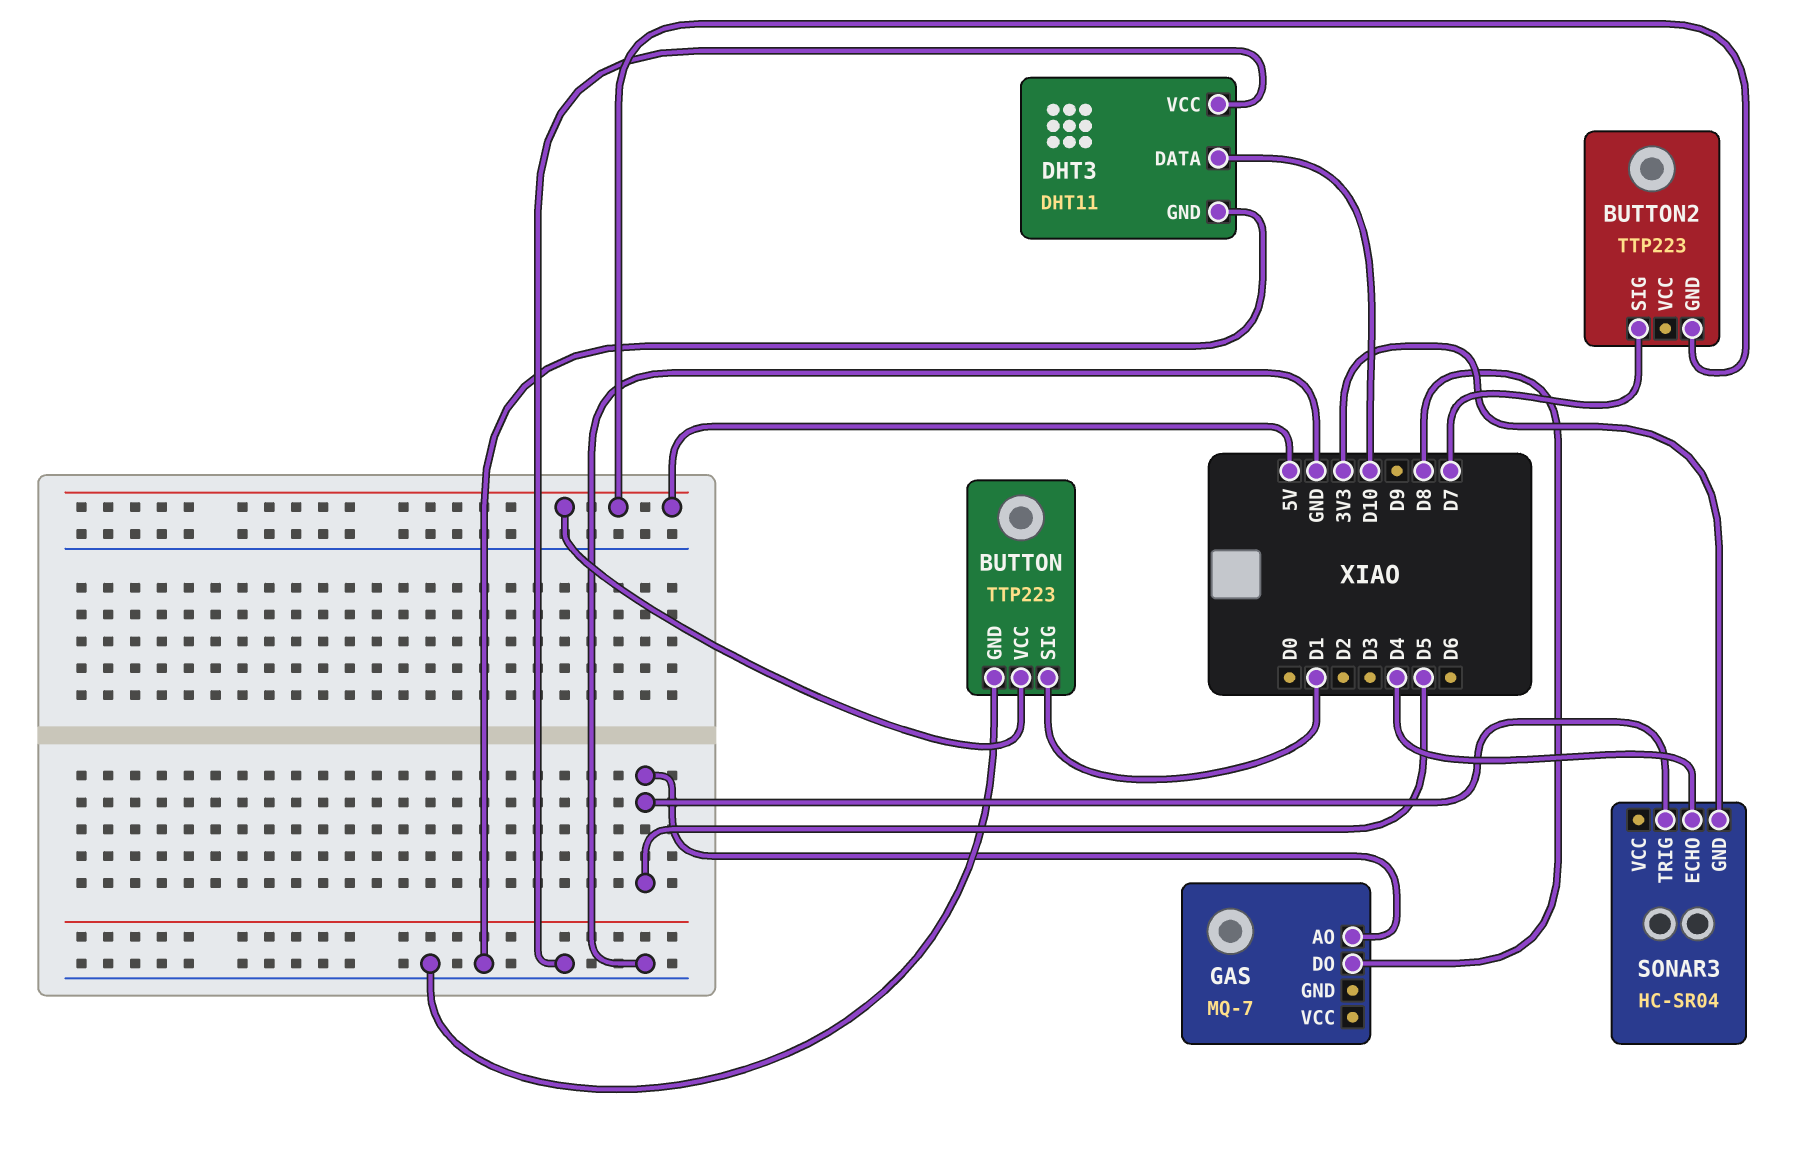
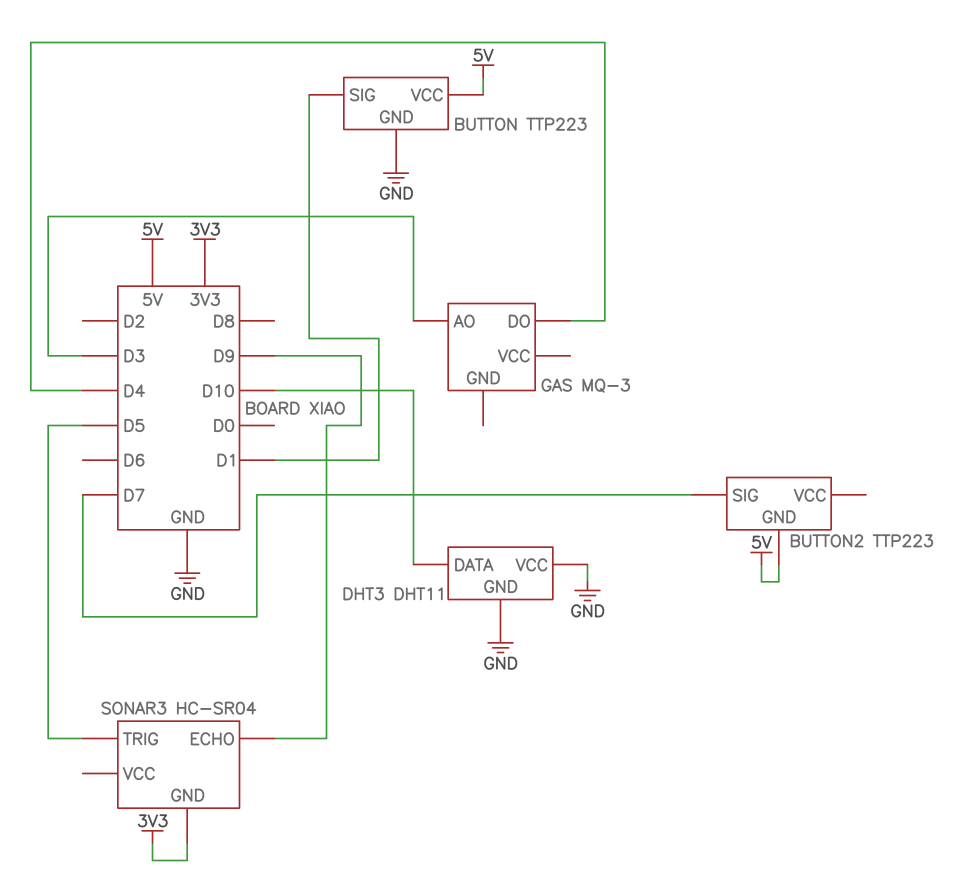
GAS: MQ-7 -> MQ-3
GAS pin AO: D5 -> D3
GAS pin DO: D8 -> D4
SONAR3 pin ECHO: D4 -> D9

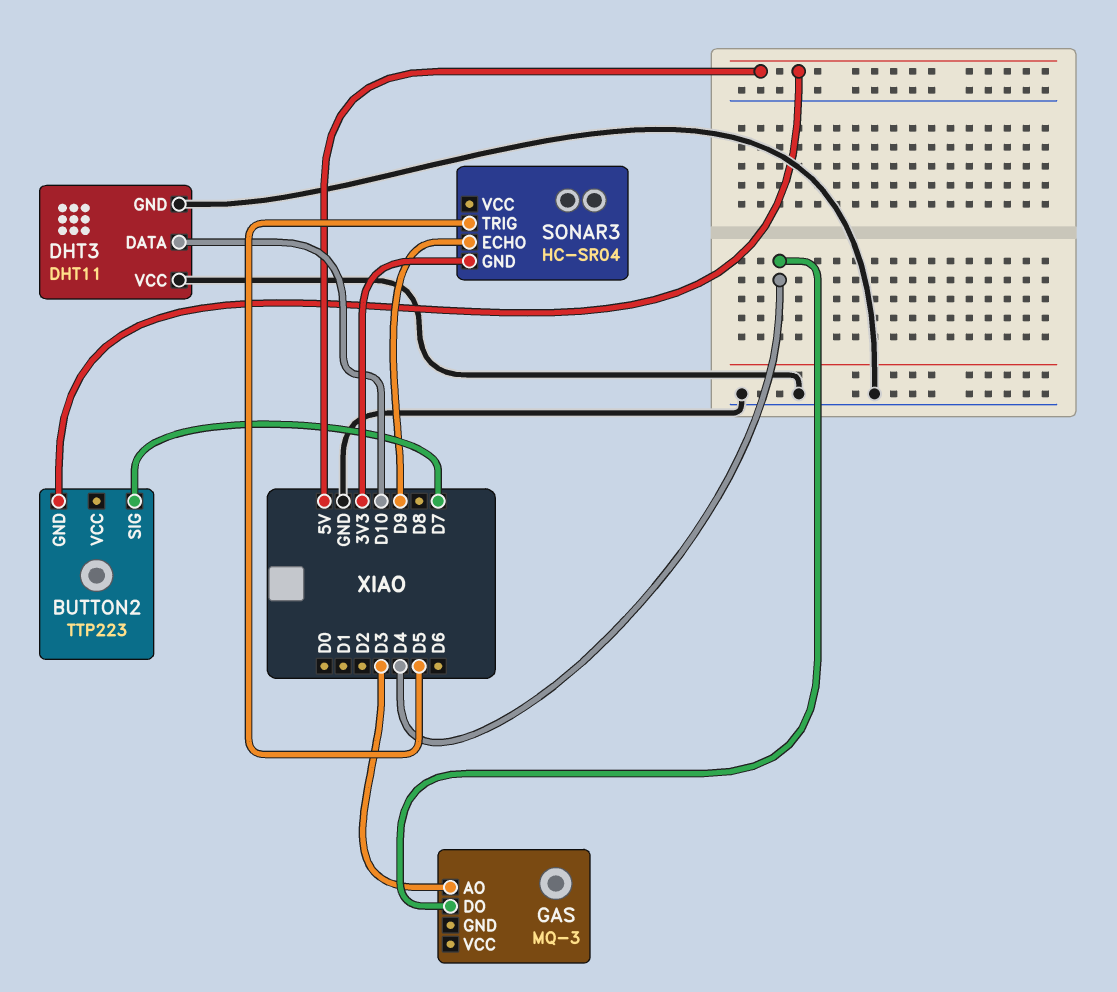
BUTTON: TTP223 -> none
BUTTON pin GND: GND -> none
BUTTON pin SIG: D1 -> none
BUTTON pin VCC: 5V -> none

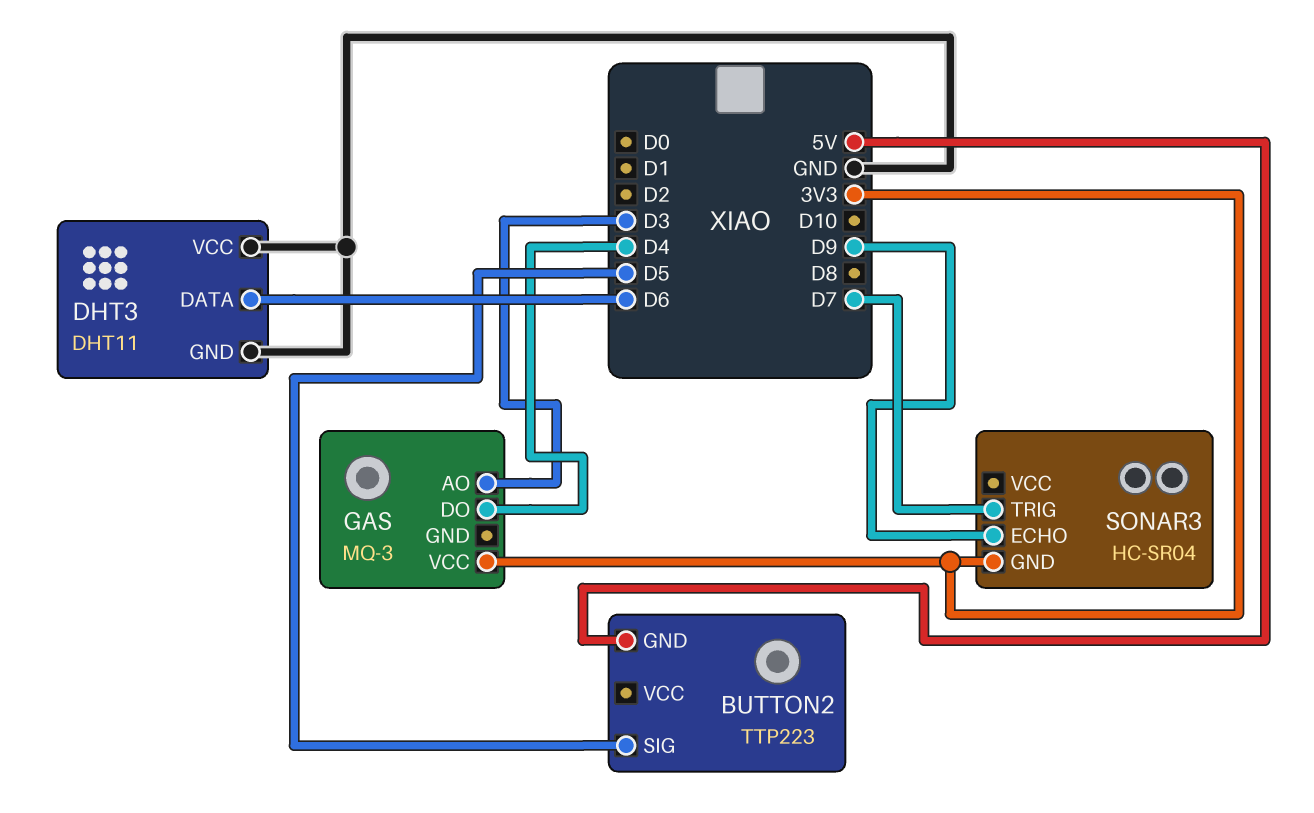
BUTTON2 pin SIG: D7 -> D5
DHT3 pin DATA: D10 -> D6
GAS pin VCC: none -> 3V3
SONAR3 pin TRIG: D5 -> D7

